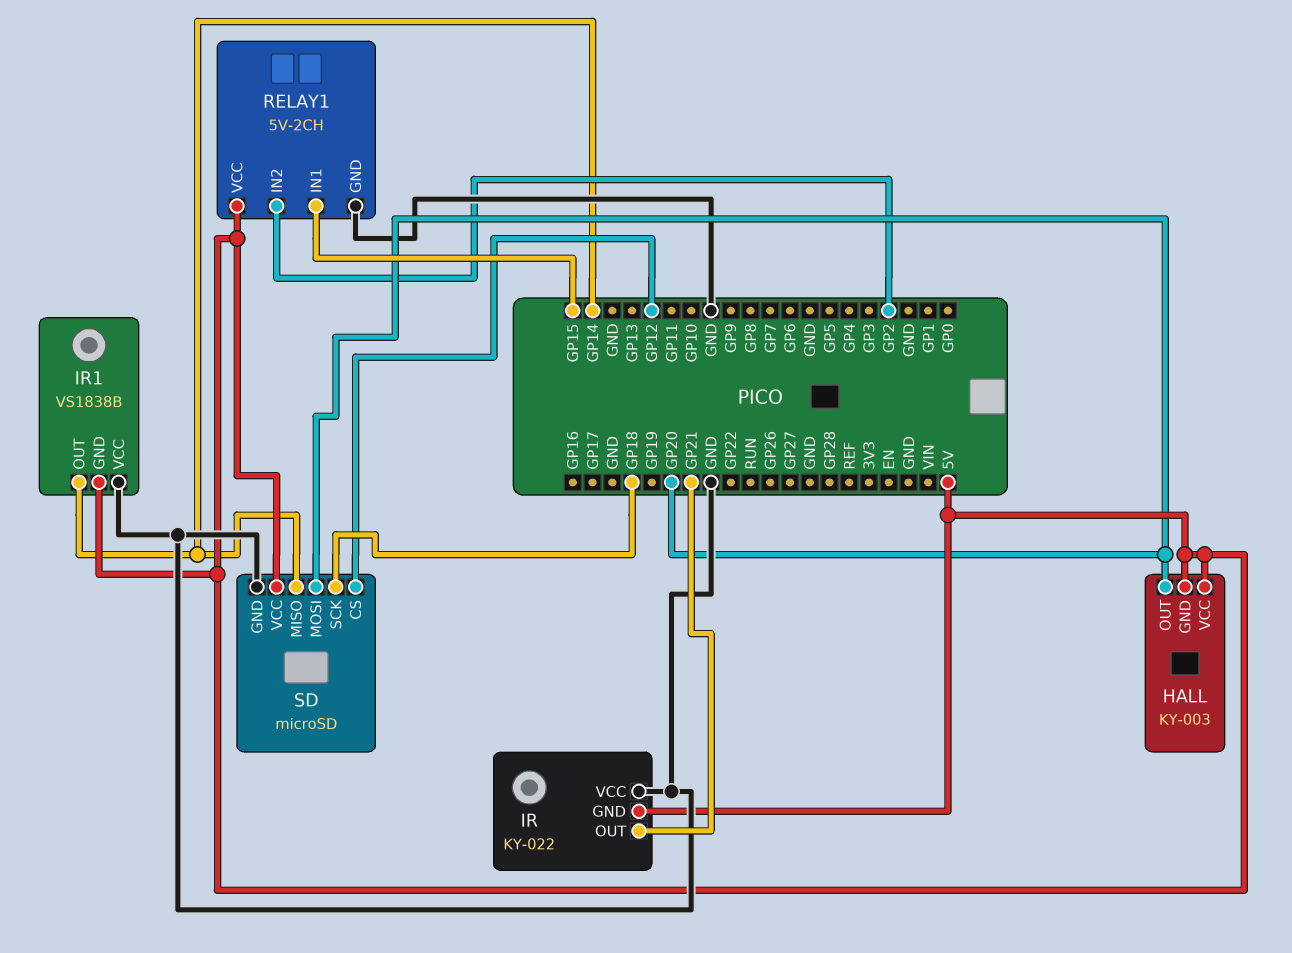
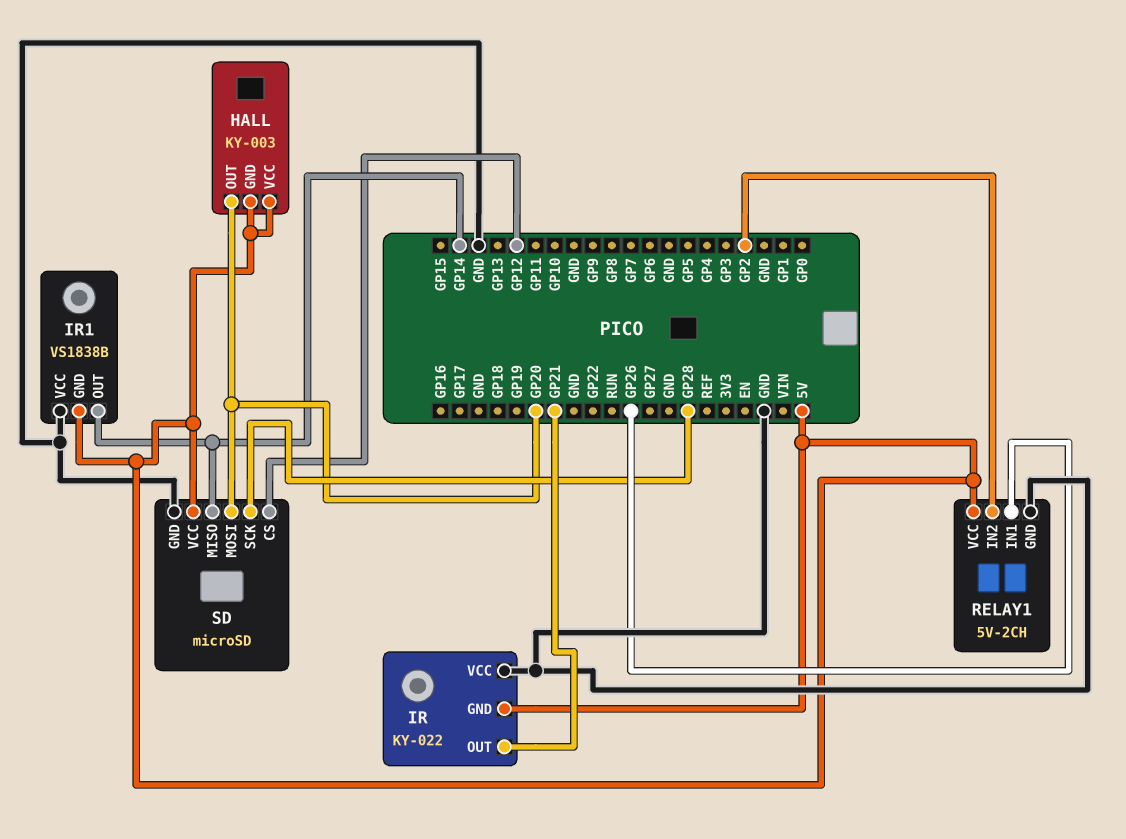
RELAY1 pin IN1: GP15 -> GP26
SD pin SCK: GP18 -> GP28

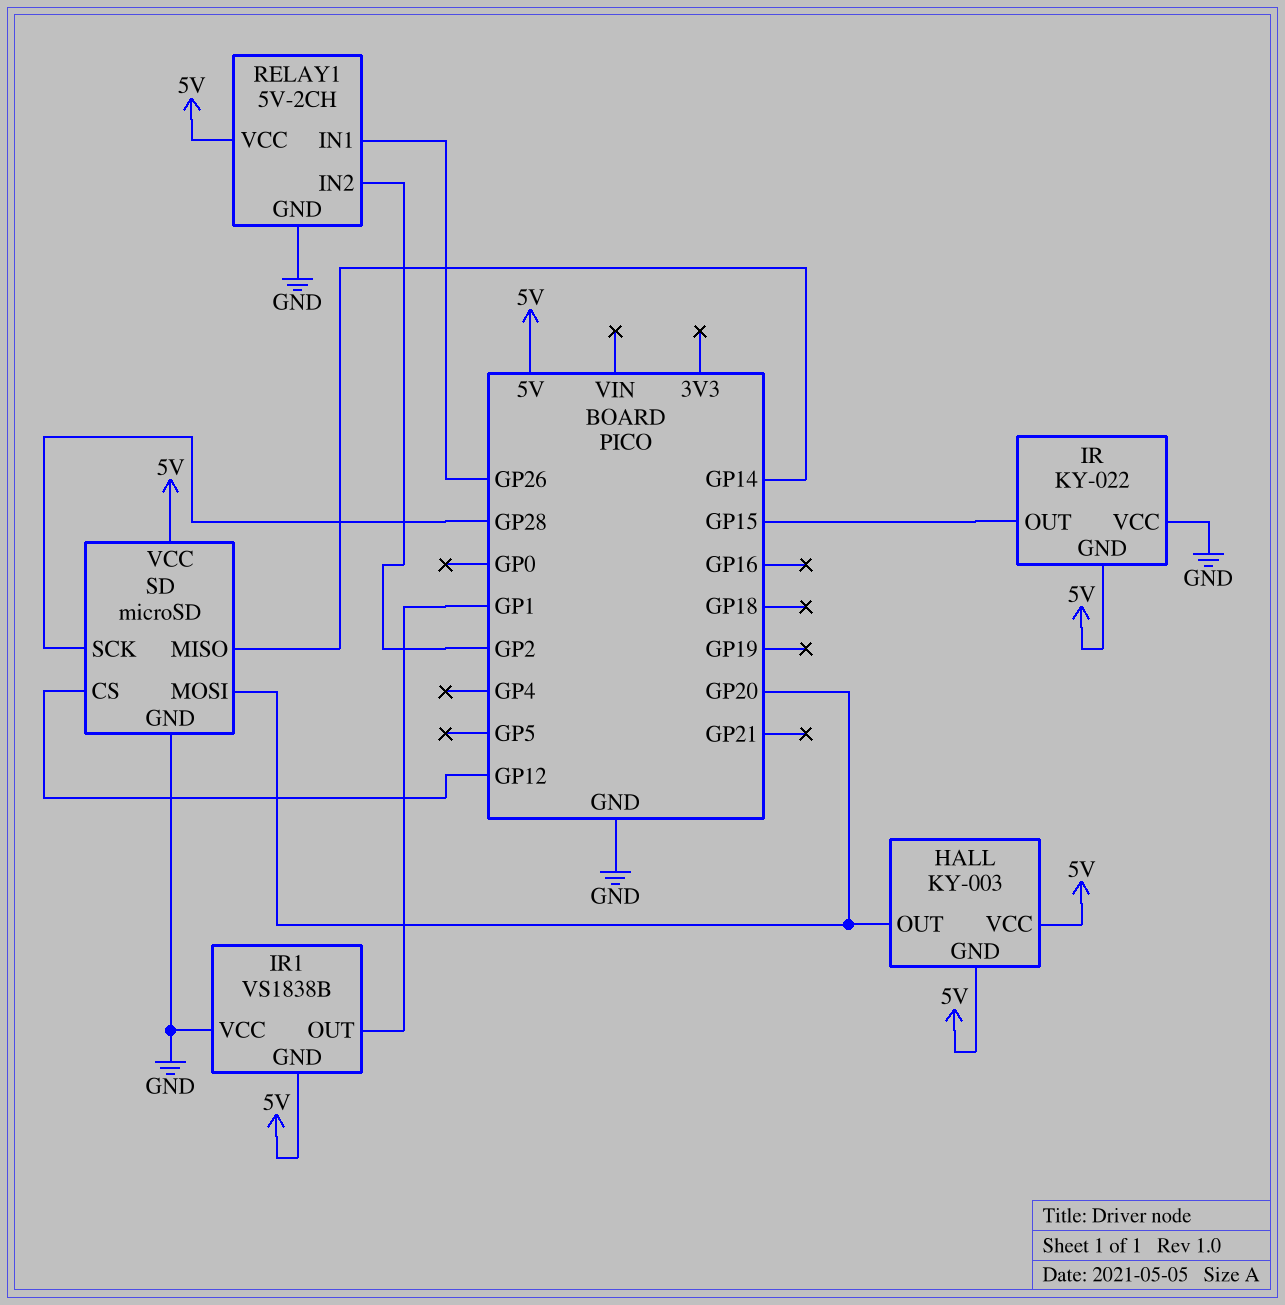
IR pin OUT: GP21 -> GP15
IR1 pin OUT: GP14 -> GP1

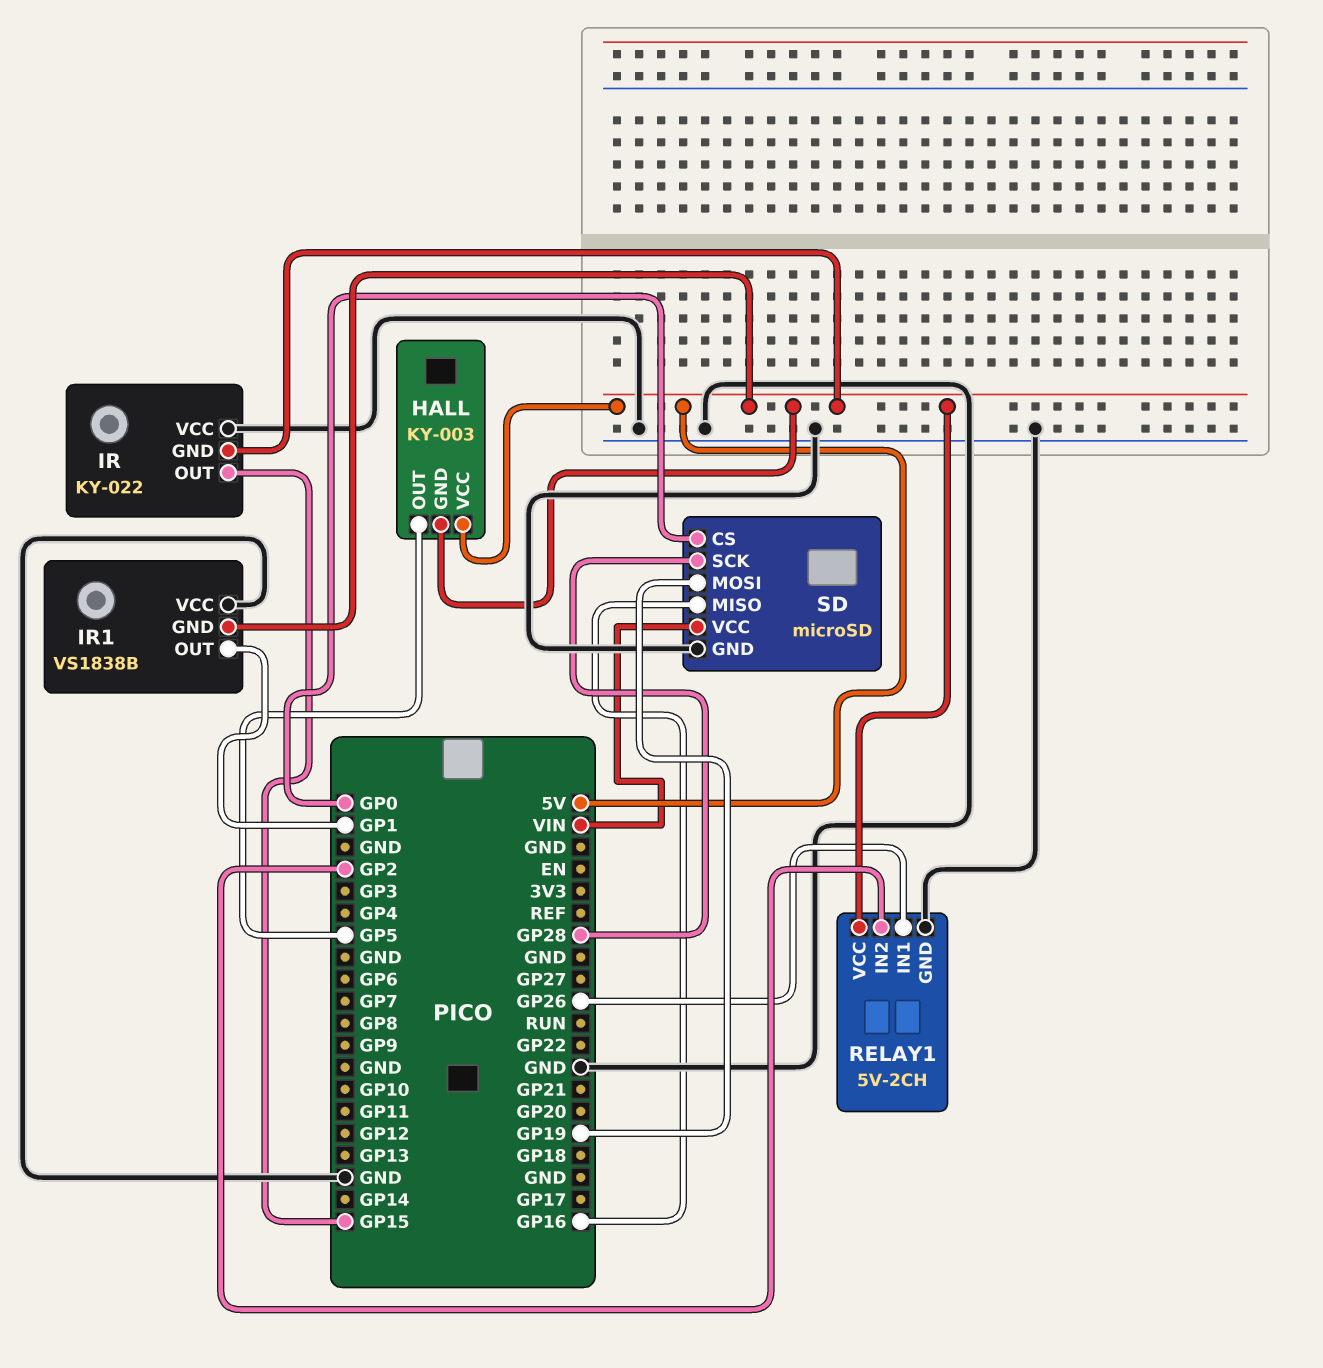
HALL pin OUT: GP20 -> GP5
SD pin CS: GP12 -> GP0
SD pin MISO: GP14 -> GP16
SD pin MOSI: GP20 -> GP19
SD pin VCC: 5V -> VIN

